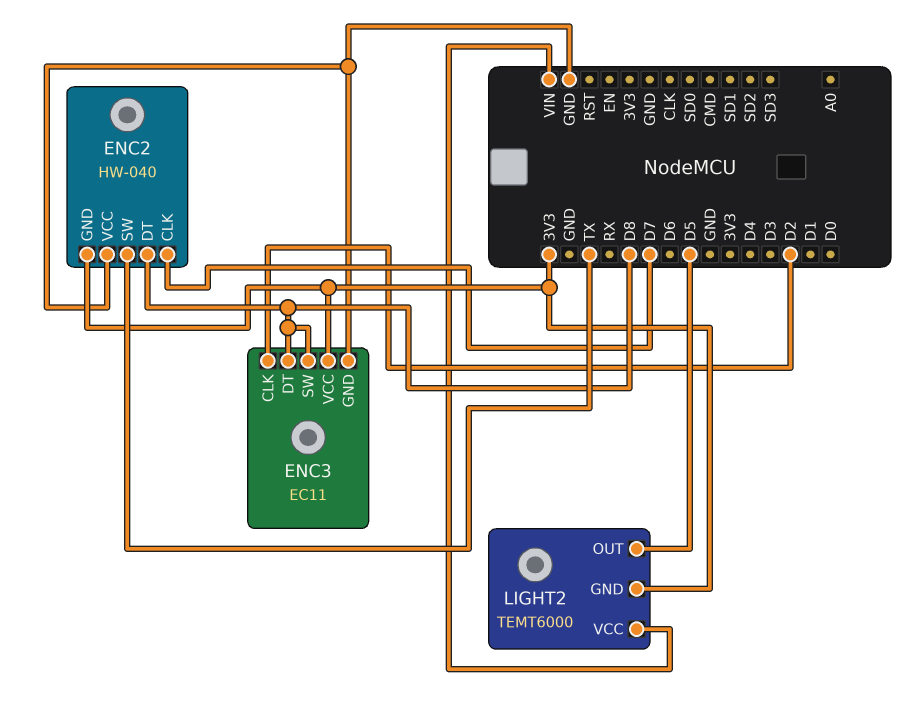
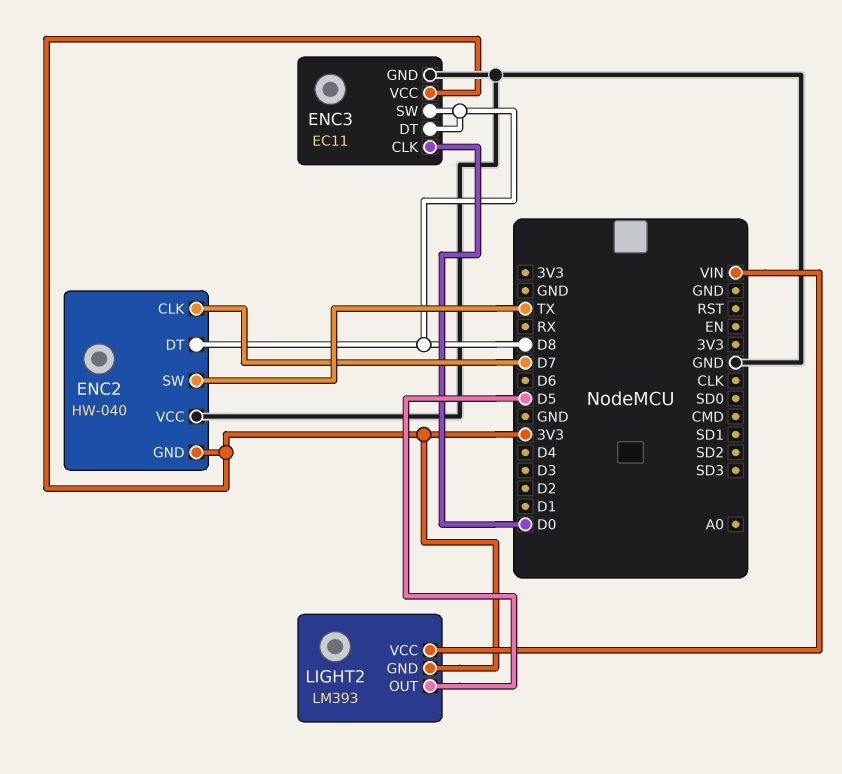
ENC3 pin CLK: D2 -> D0
LIGHT2: TEMT6000 -> LM393

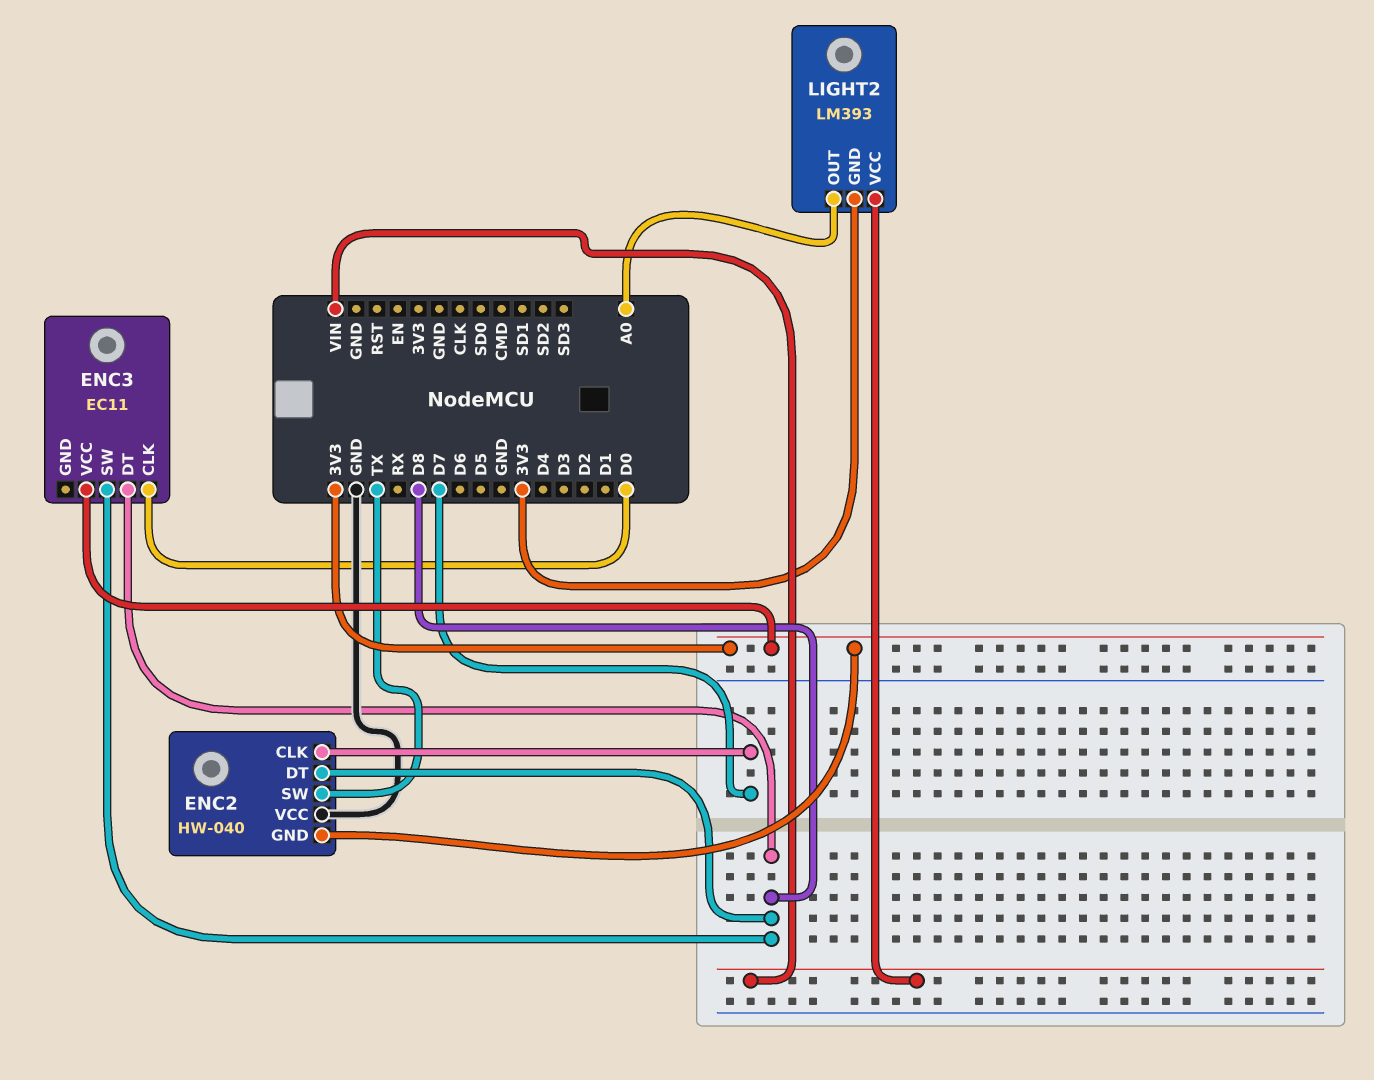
ENC3 pin GND: GND -> none
LIGHT2 pin OUT: D5 -> A0

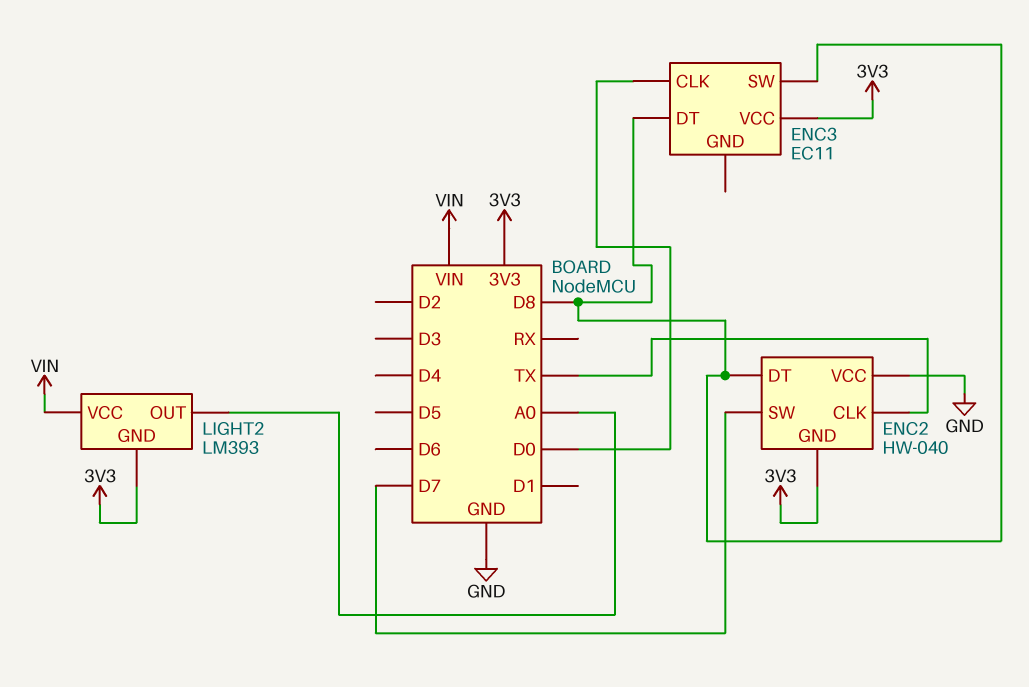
ENC2 pin CLK: D7 -> TX
ENC2 pin SW: TX -> D7

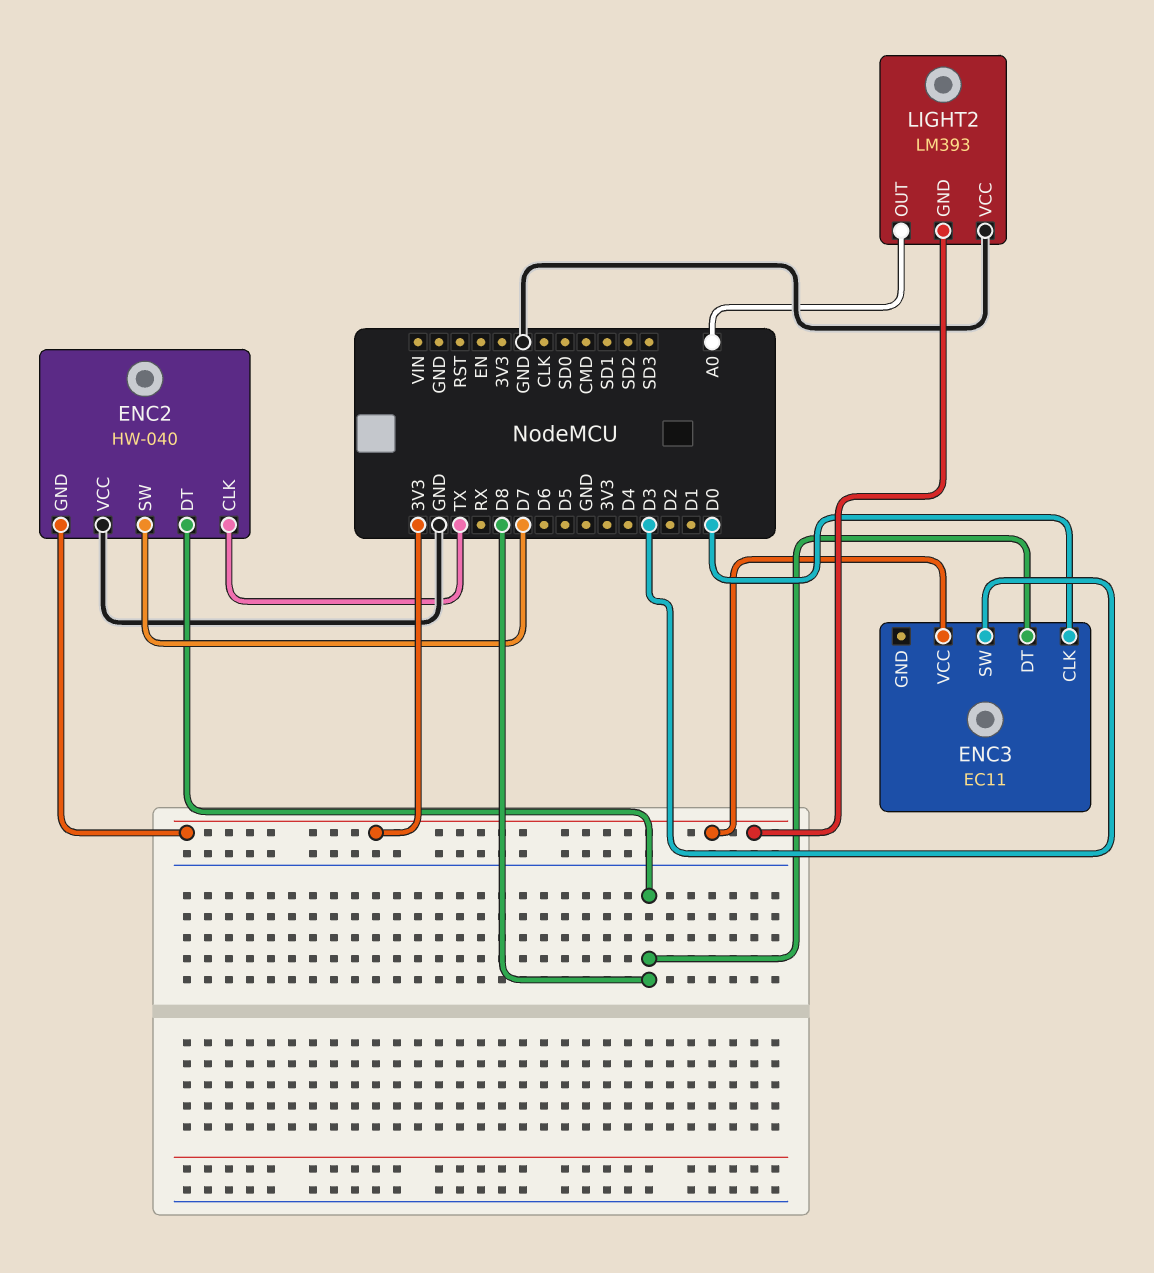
ENC3 pin SW: D8 -> D3
LIGHT2 pin VCC: VIN -> GND

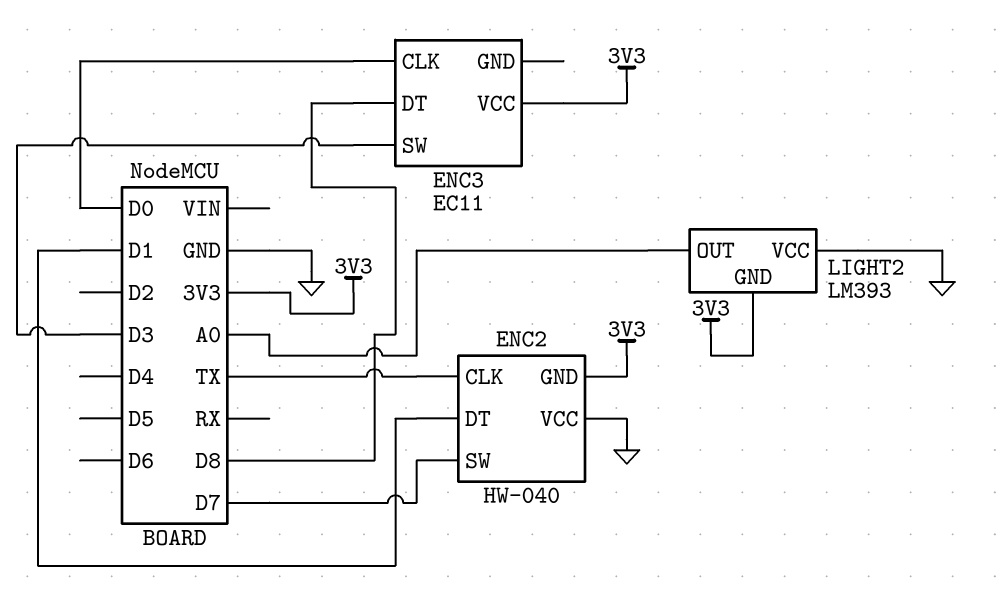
ENC2 pin DT: D8 -> D1

